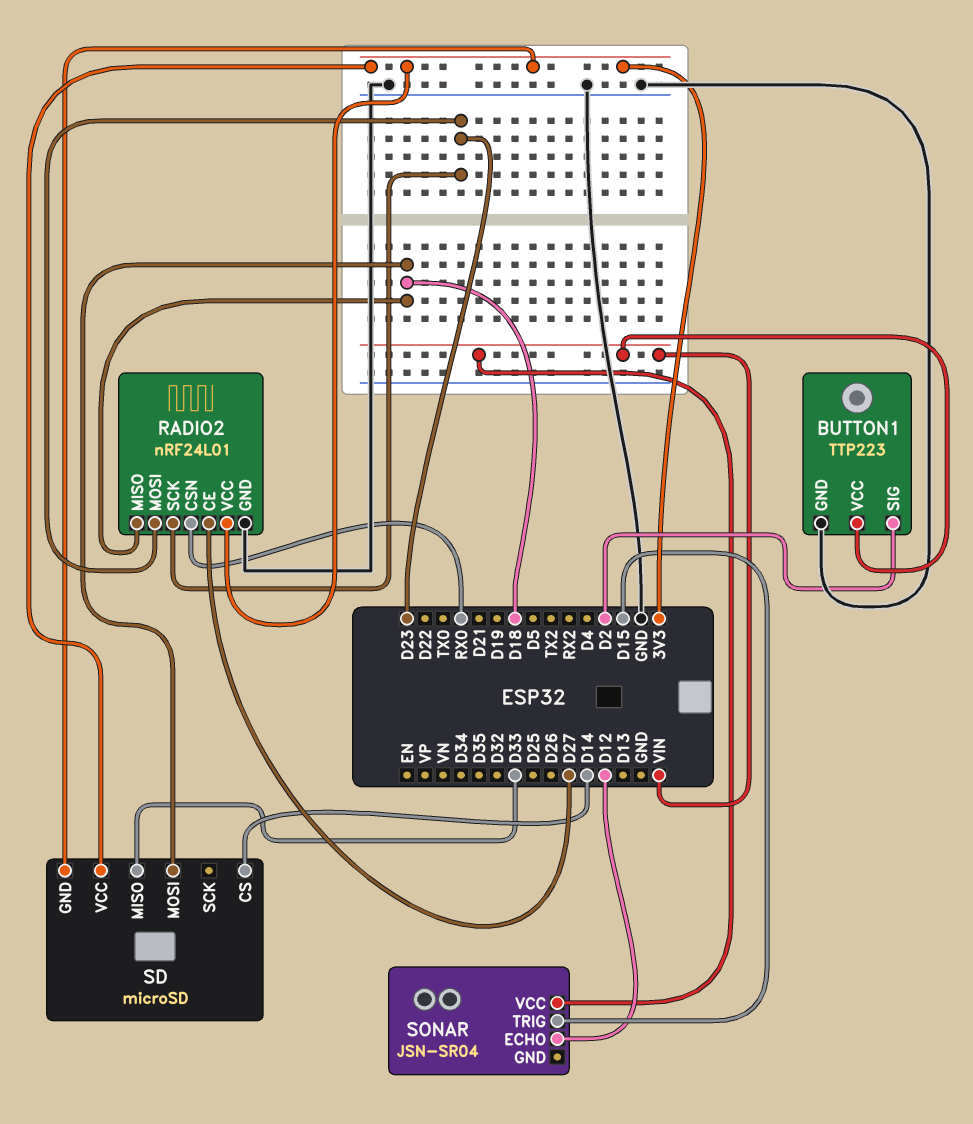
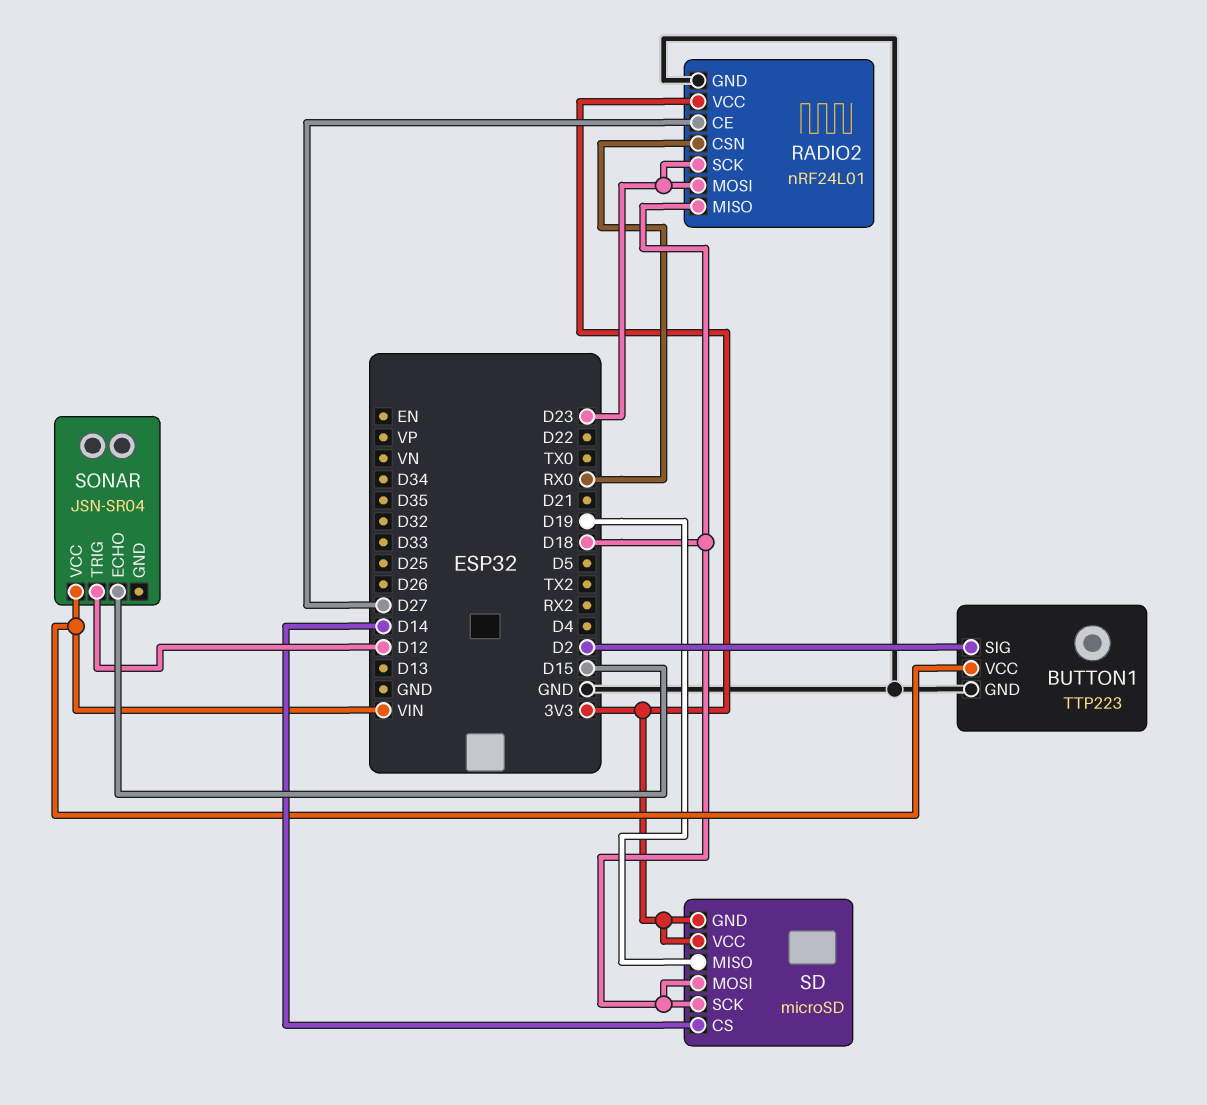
SD pin MISO: D33 -> D19
SD pin SCK: none -> D18
SONAR pin ECHO: D12 -> D15
SONAR pin TRIG: D15 -> D12

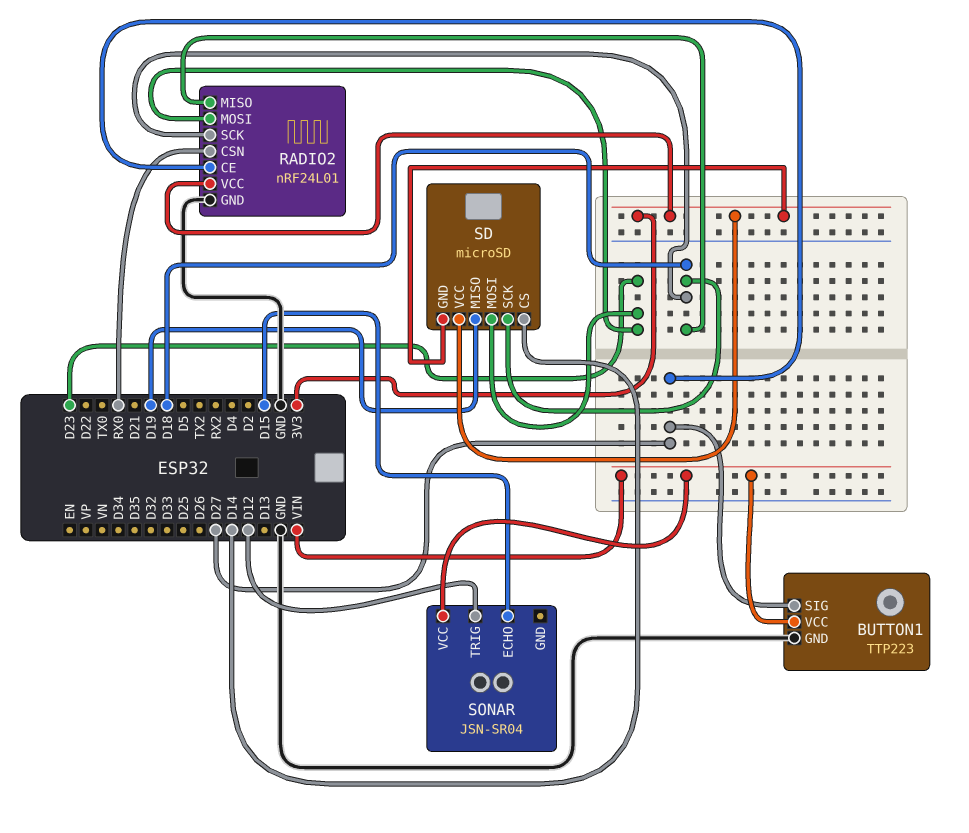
BUTTON1 pin SIG: D2 -> D27
RADIO2 pin SCK: D23 -> D18
SD pin MOSI: D18 -> D23

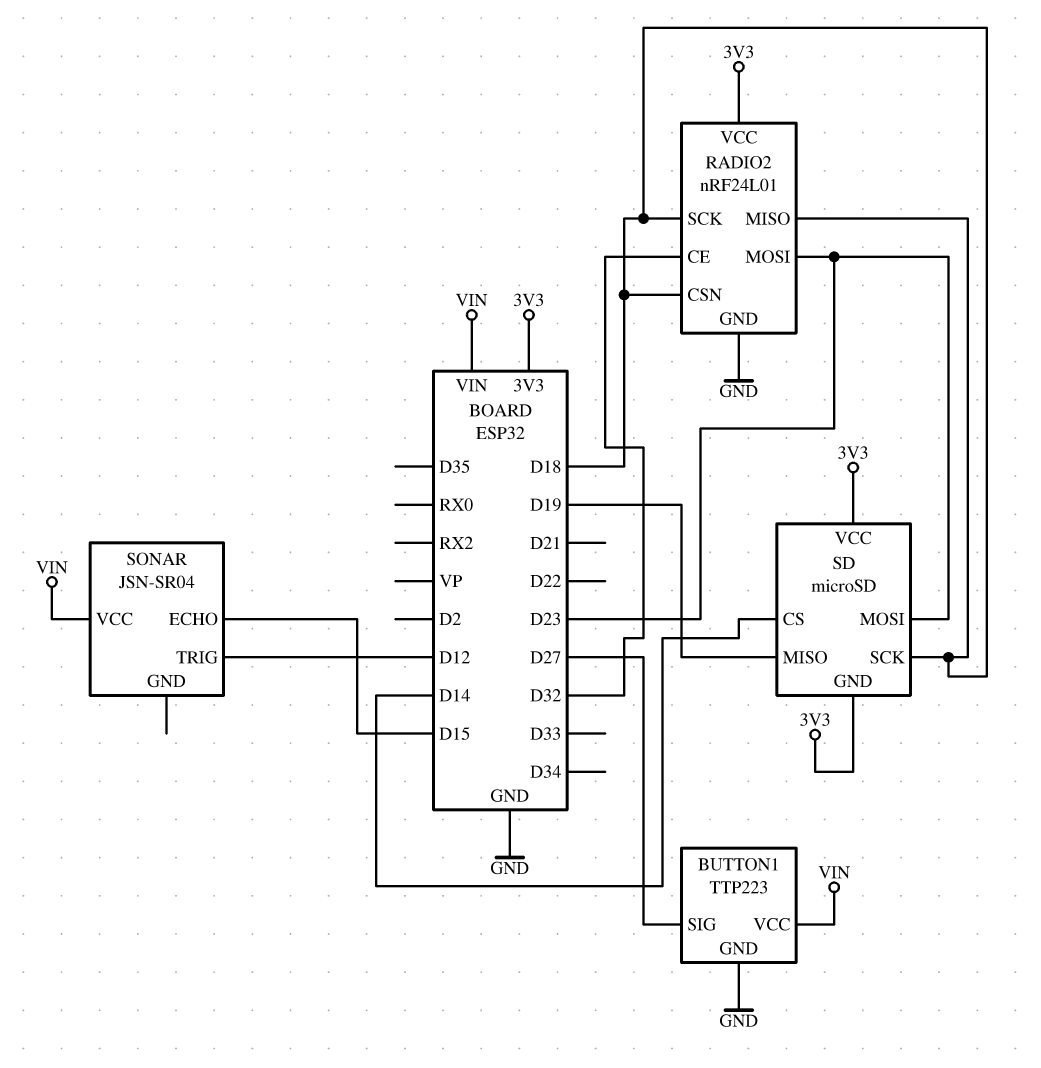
RADIO2 pin CE: D27 -> D32
RADIO2 pin CSN: RX0 -> D18

